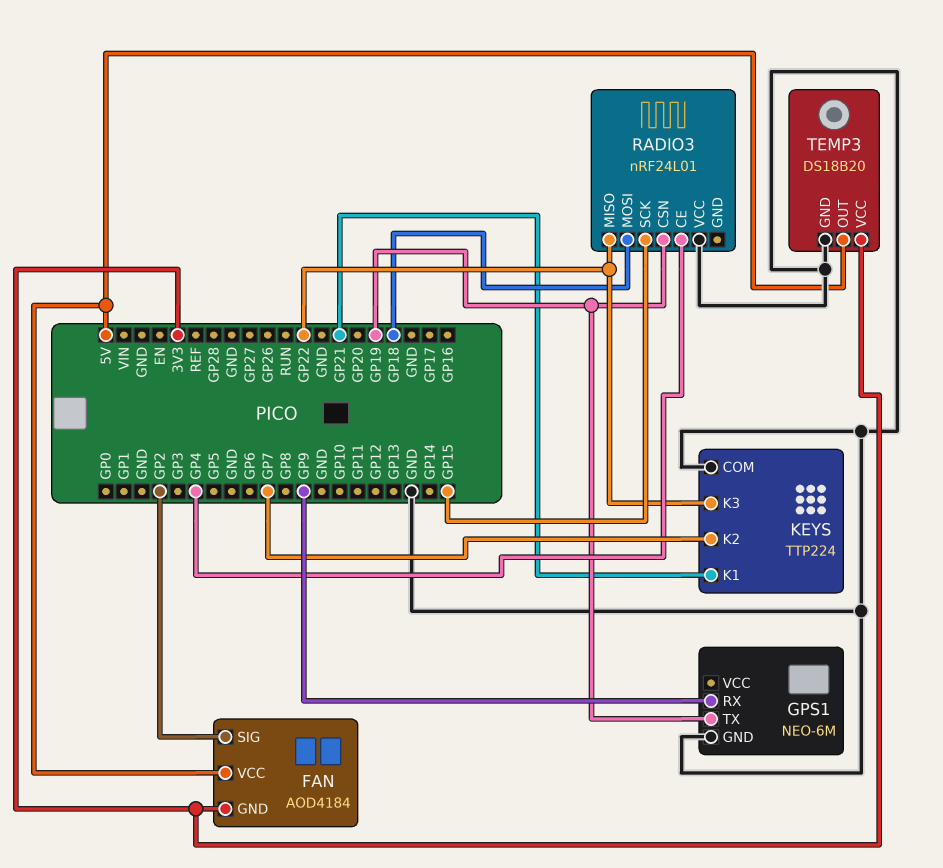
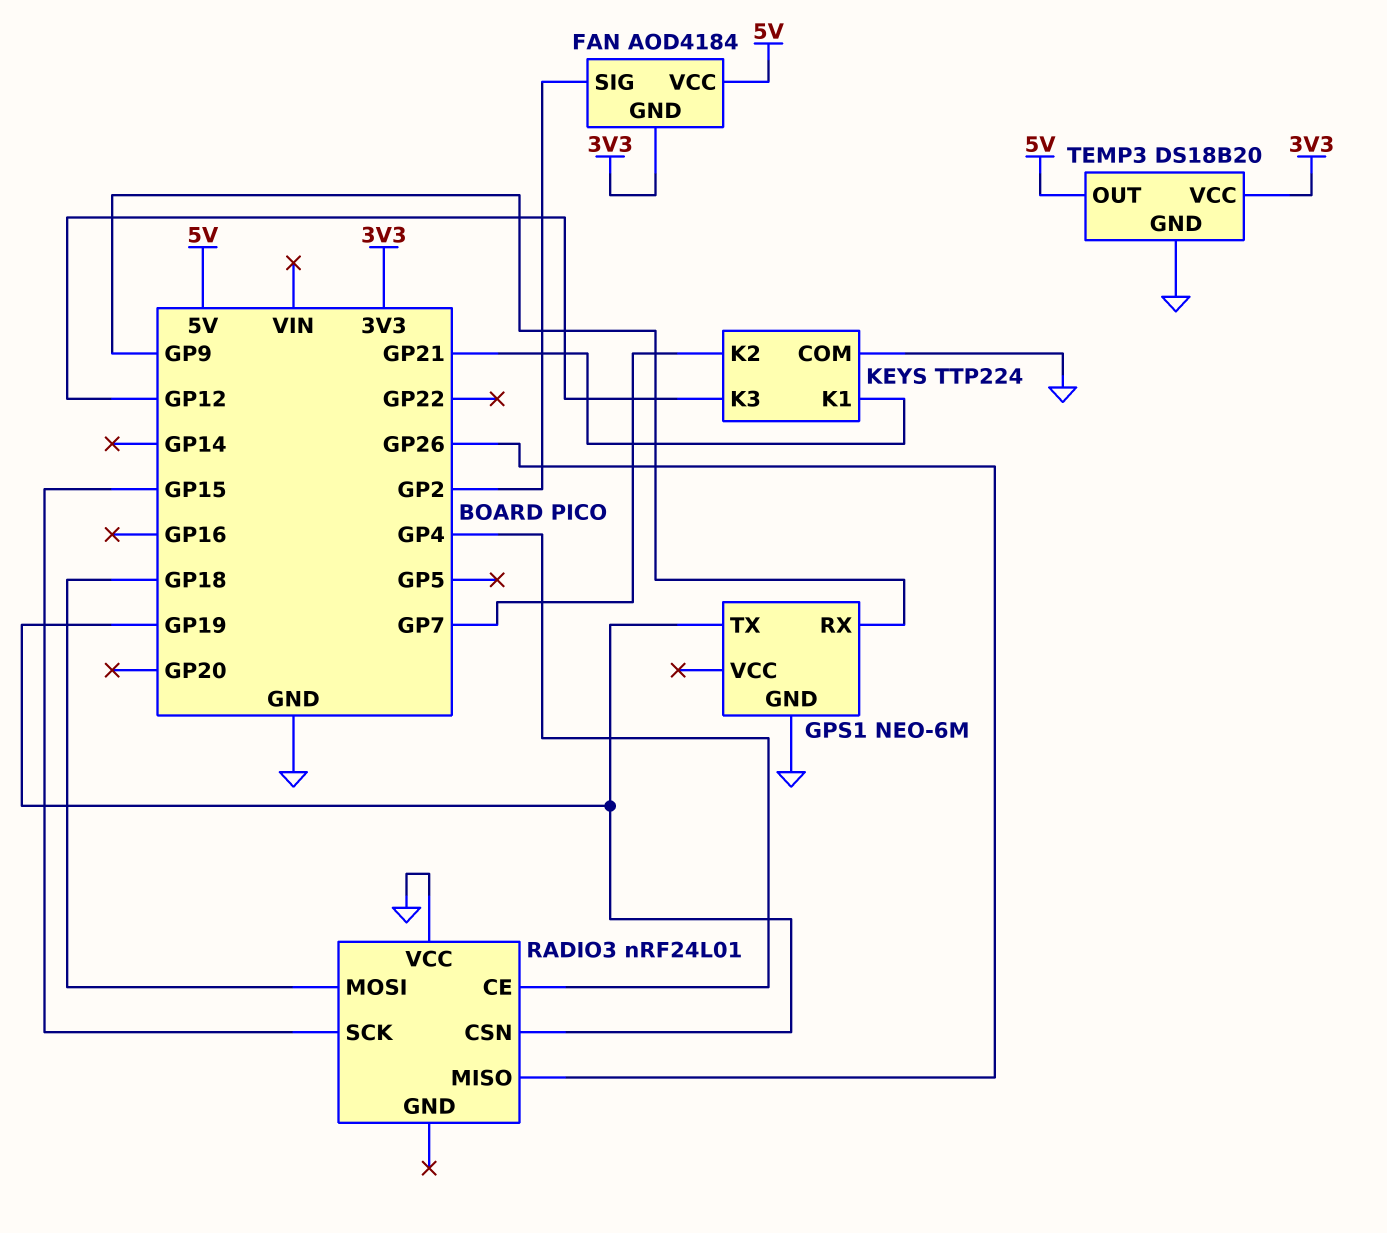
KEYS pin K3: GP22 -> GP12
RADIO3 pin MISO: GP22 -> GP26

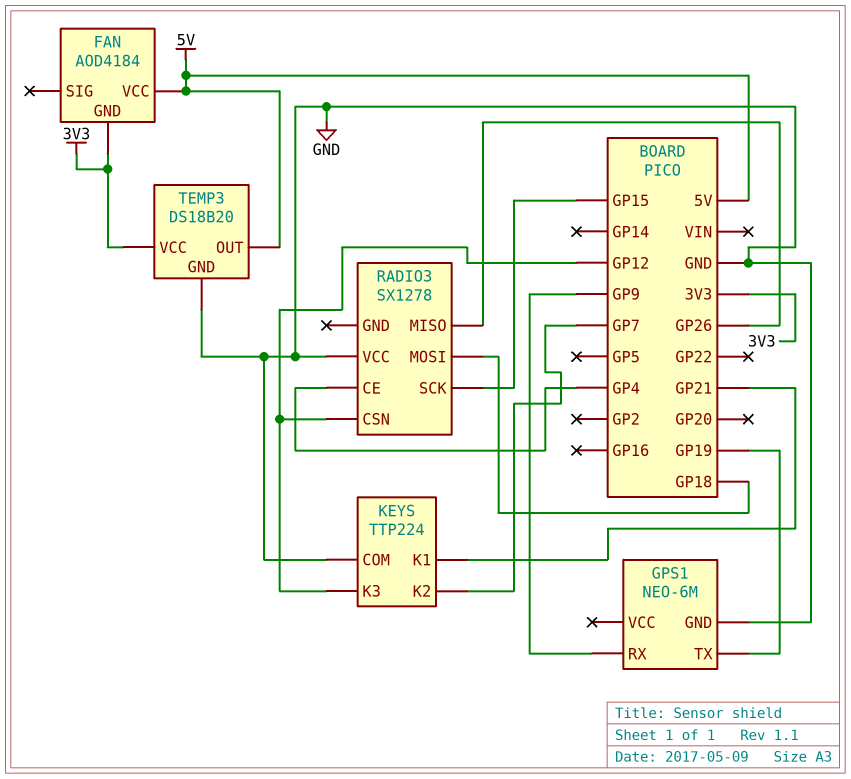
FAN pin SIG: GP2 -> none
RADIO3: nRF24L01 -> SX1278
RADIO3 pin CSN: GP19 -> GP12

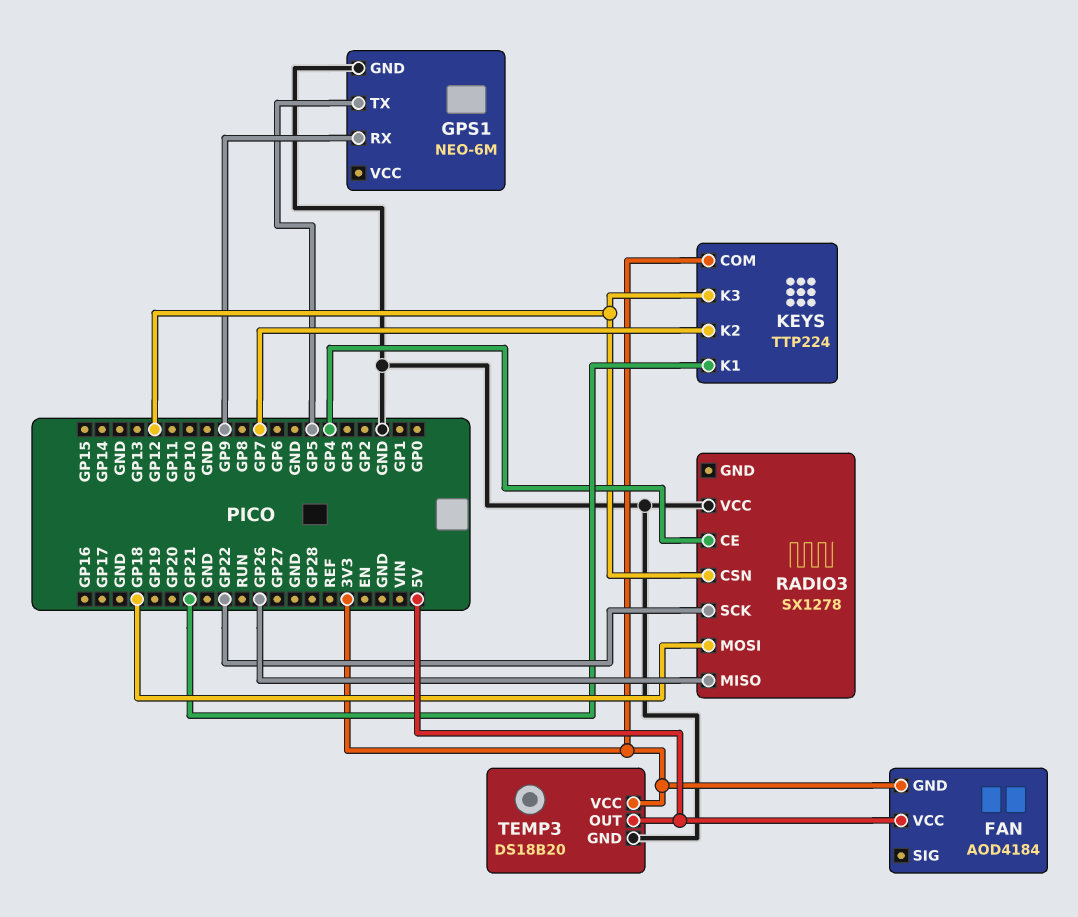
GPS1 pin TX: GP19 -> GP5
KEYS pin COM: GND -> 3V3
RADIO3 pin SCK: GP15 -> GP22

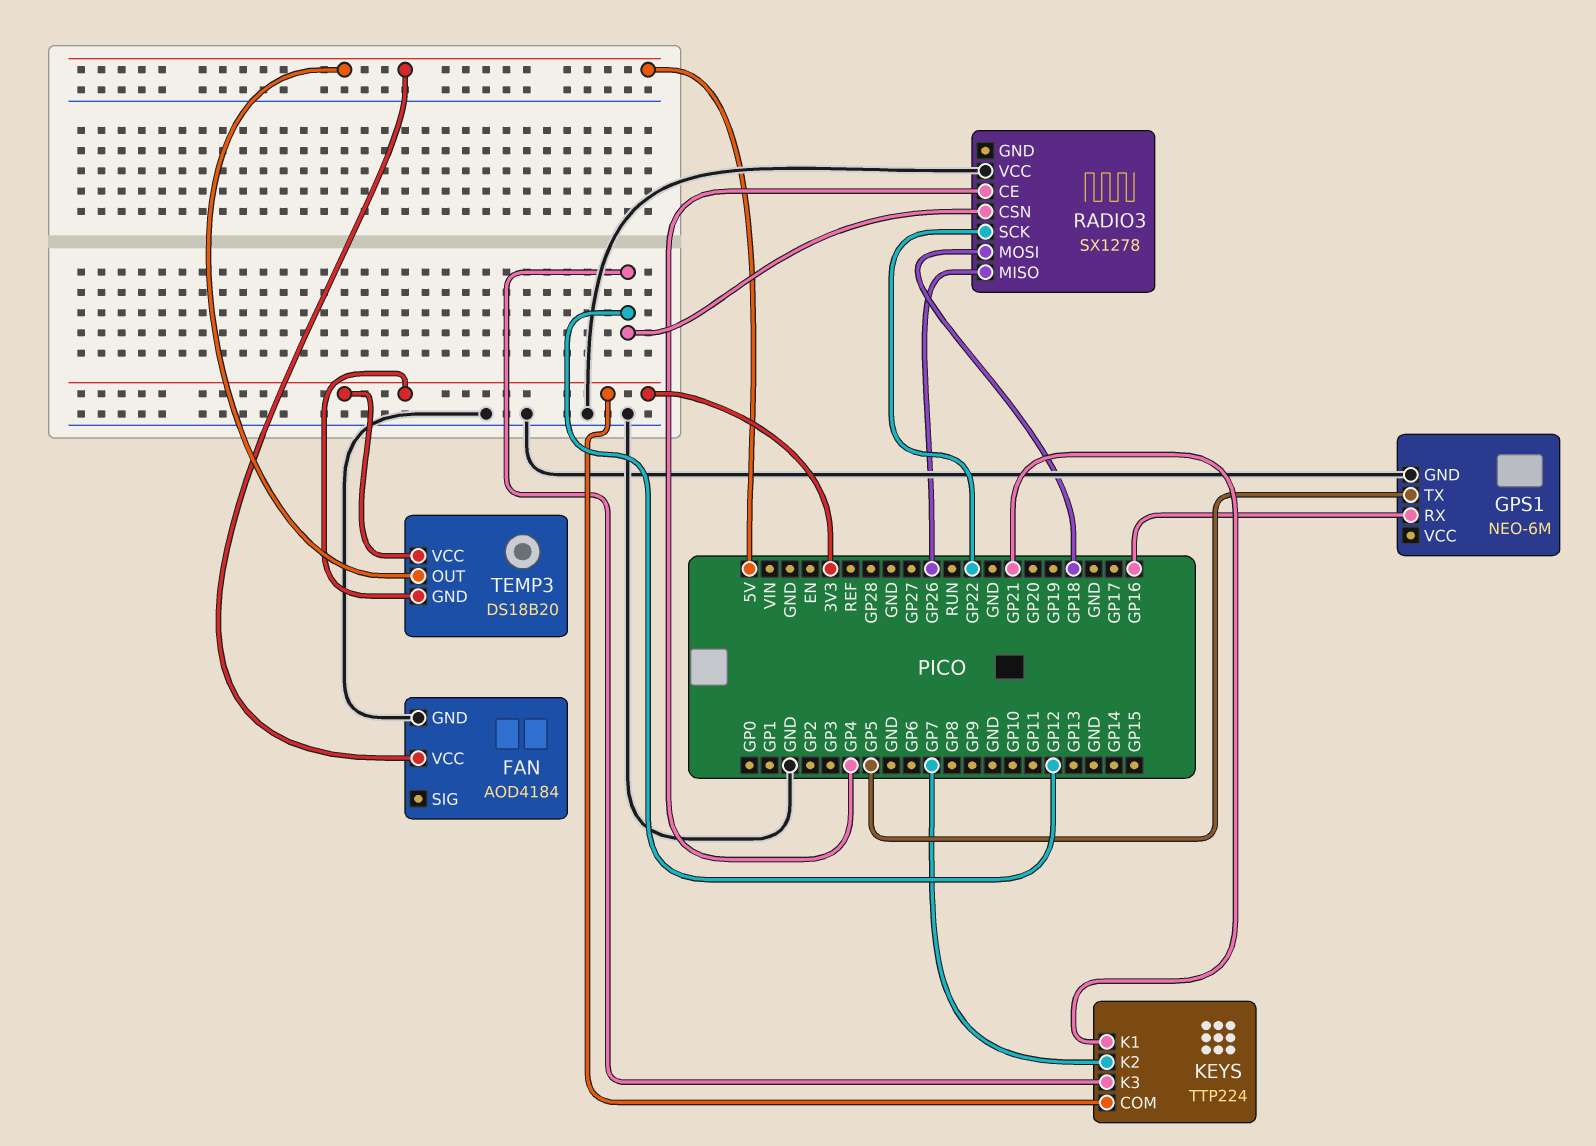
FAN pin GND: 3V3 -> GND
GPS1 pin RX: GP9 -> GP16
TEMP3 pin GND: GND -> 3V3

